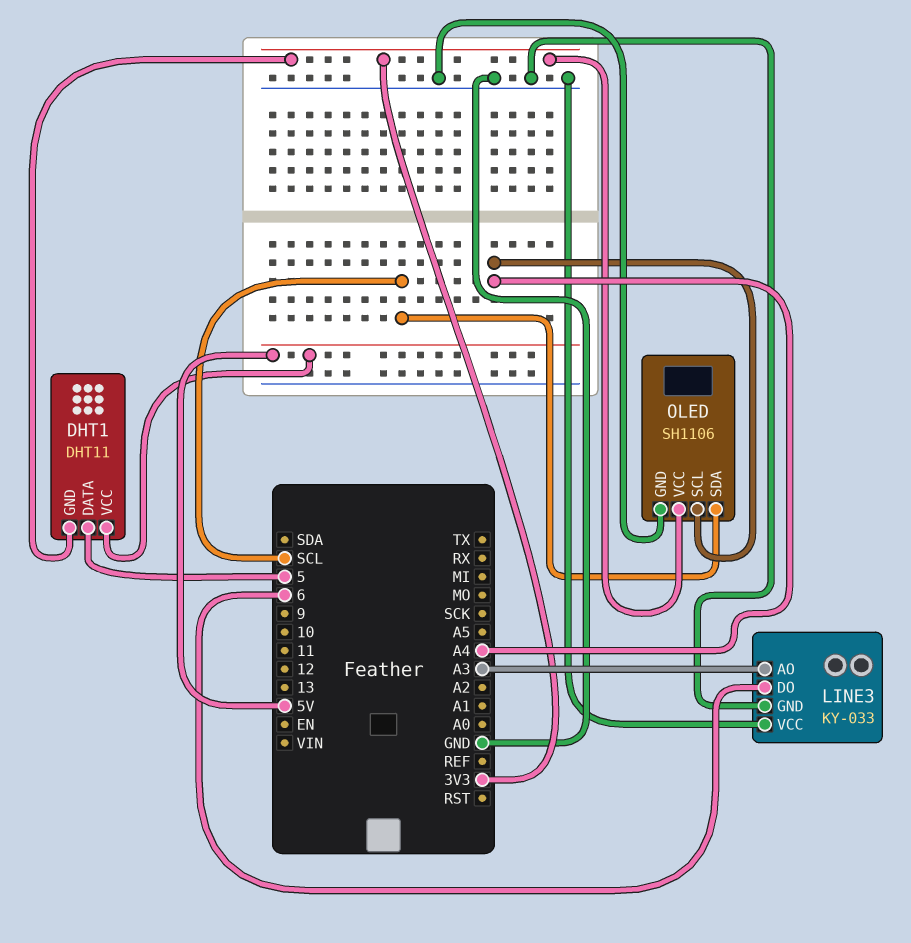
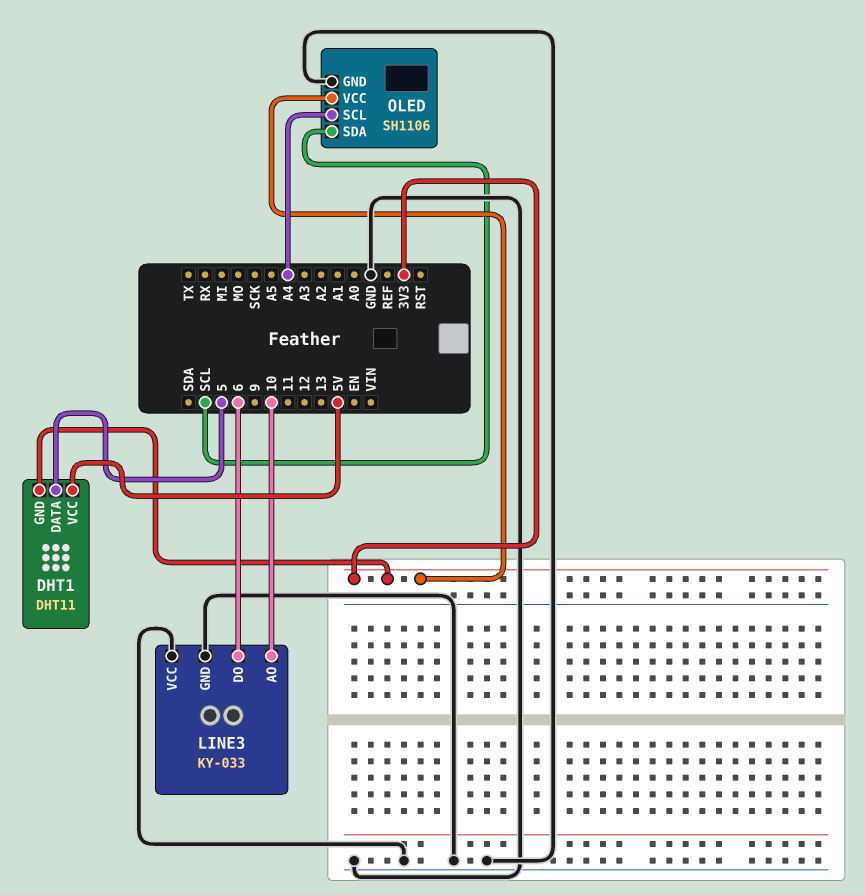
LINE3 pin AO: A3 -> 10

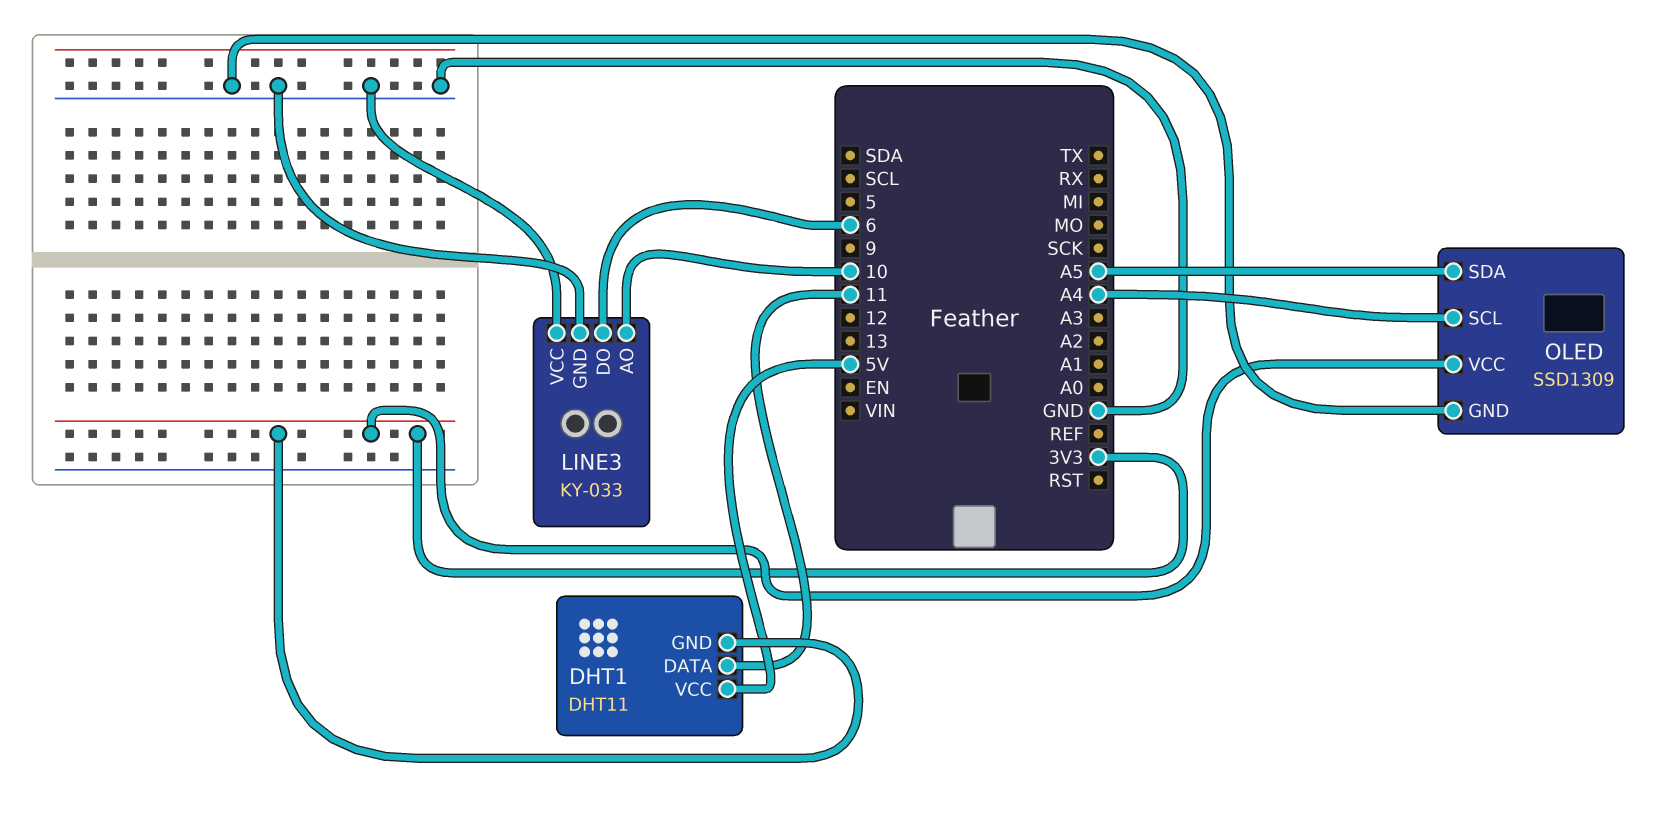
DHT1 pin DATA: 5 -> 11
OLED: SH1106 -> SSD1309
OLED pin SDA: SCL -> A5

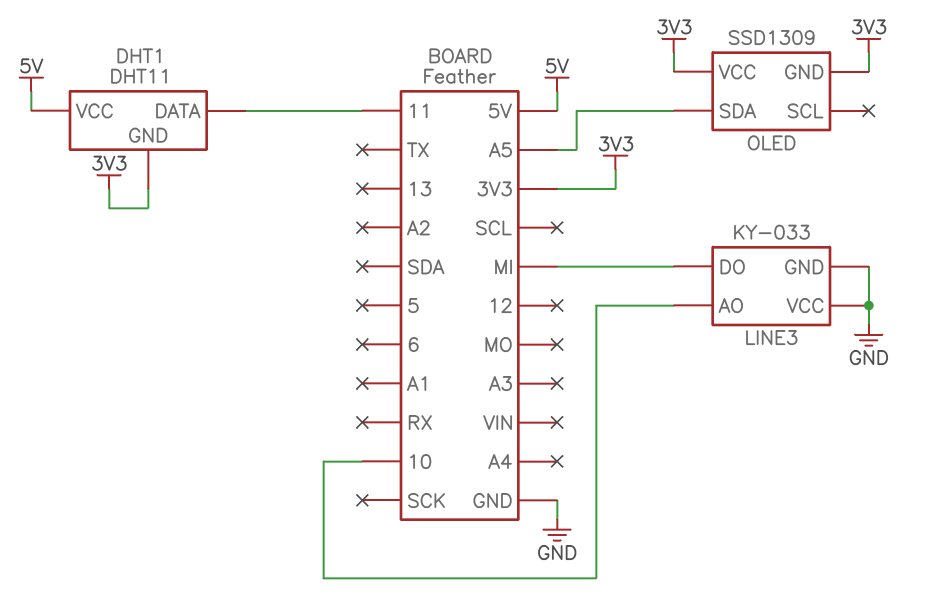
LINE3 pin DO: 6 -> MI
OLED pin GND: GND -> 3V3
OLED pin SCL: A4 -> none

